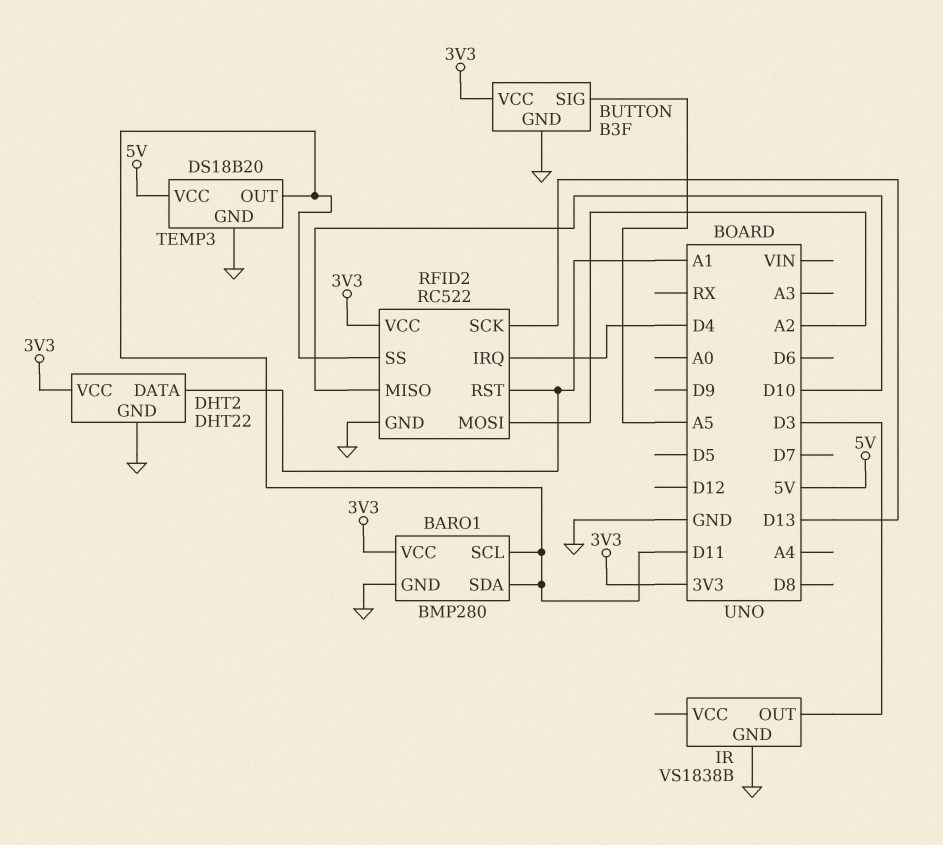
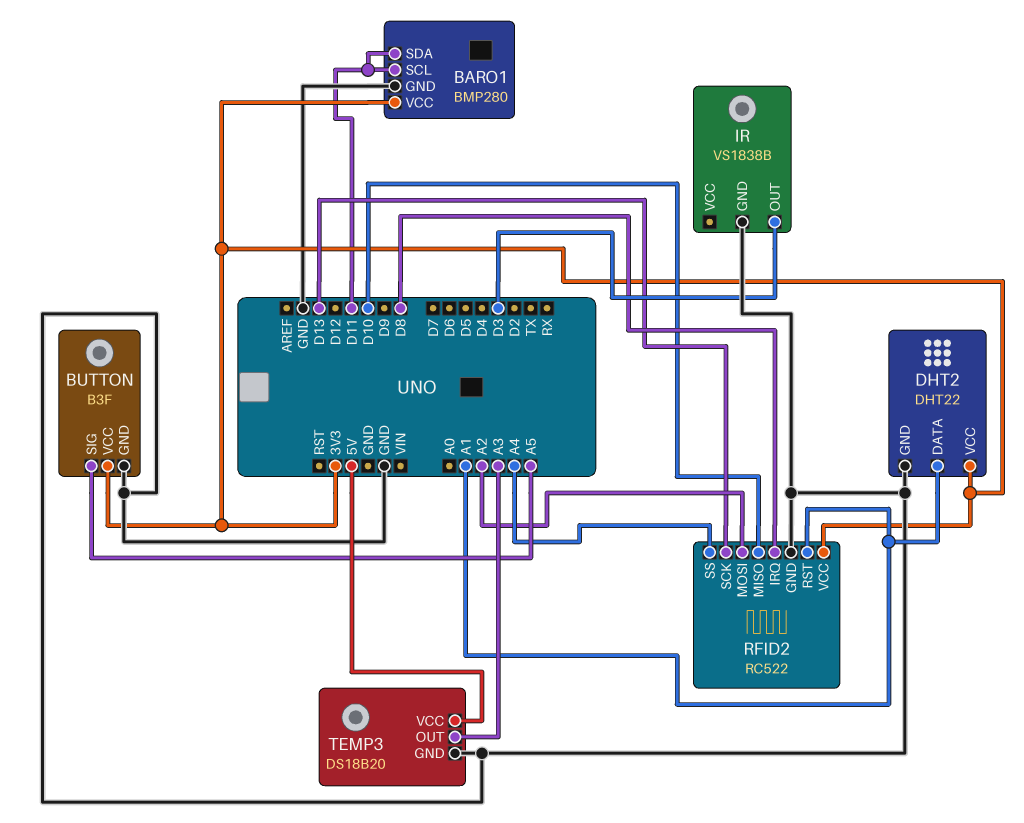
RFID2 pin IRQ: D4 -> D8
RFID2 pin SS: D11 -> A4
TEMP3 pin OUT: D11 -> A3

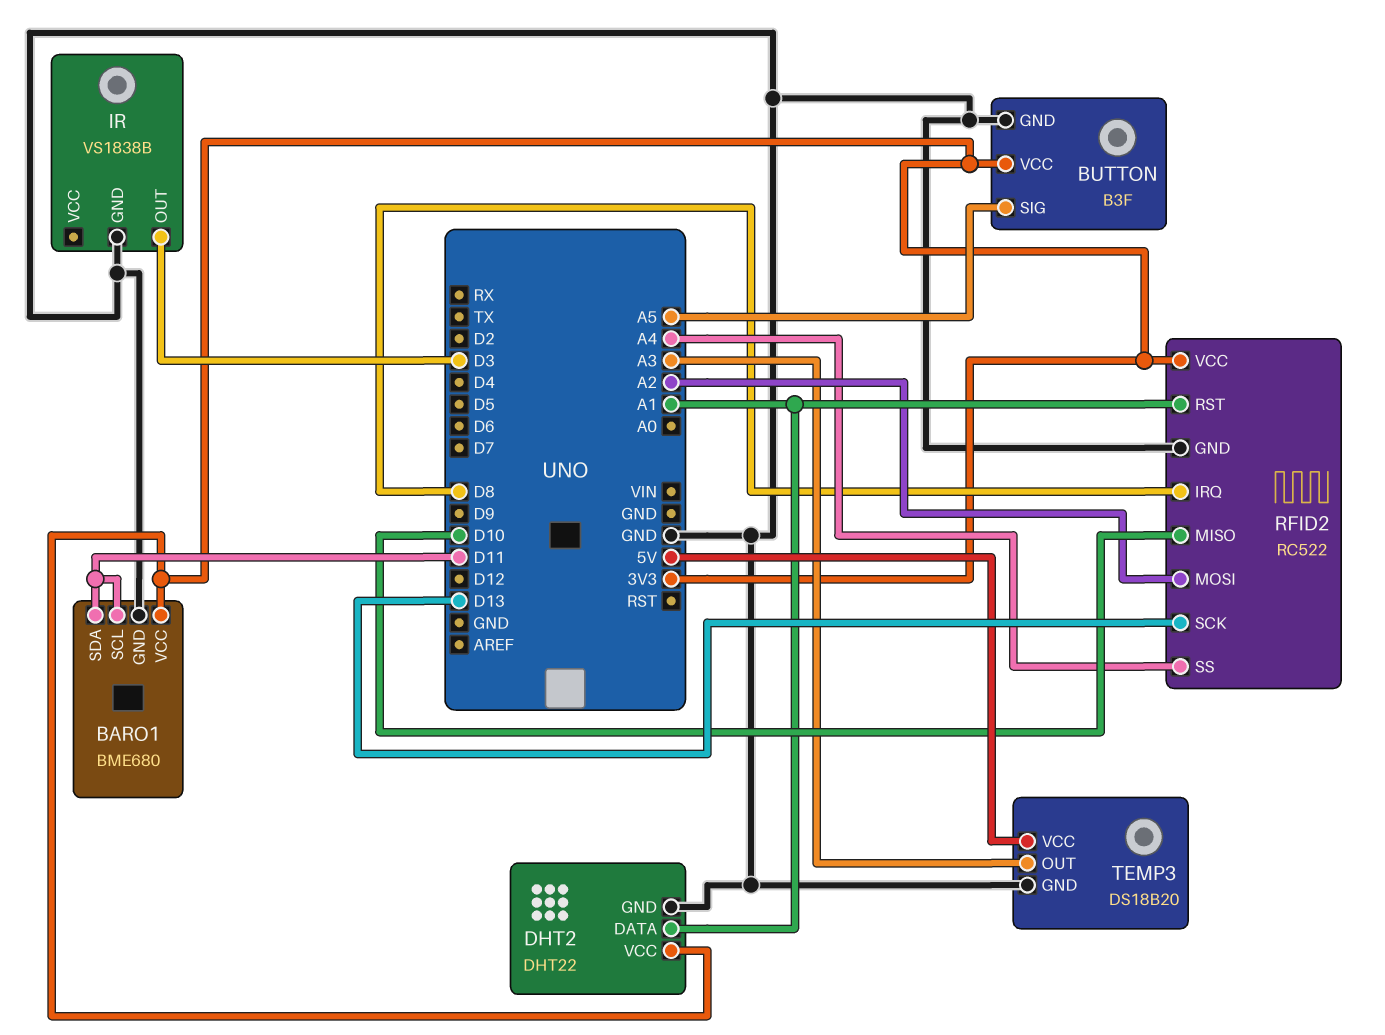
BARO1: BMP280 -> BME680

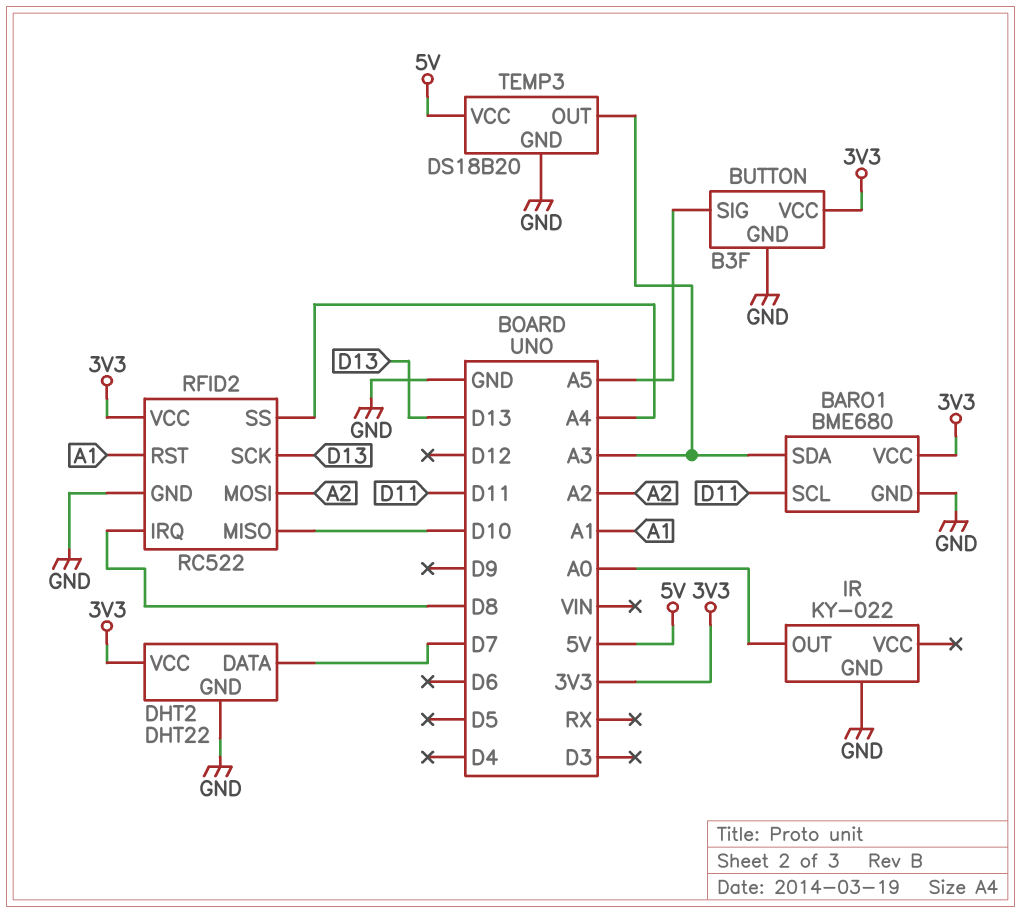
BARO1 pin SDA: D11 -> A3
DHT2 pin DATA: A1 -> D7
IR: VS1838B -> KY-022
IR pin OUT: D3 -> A0

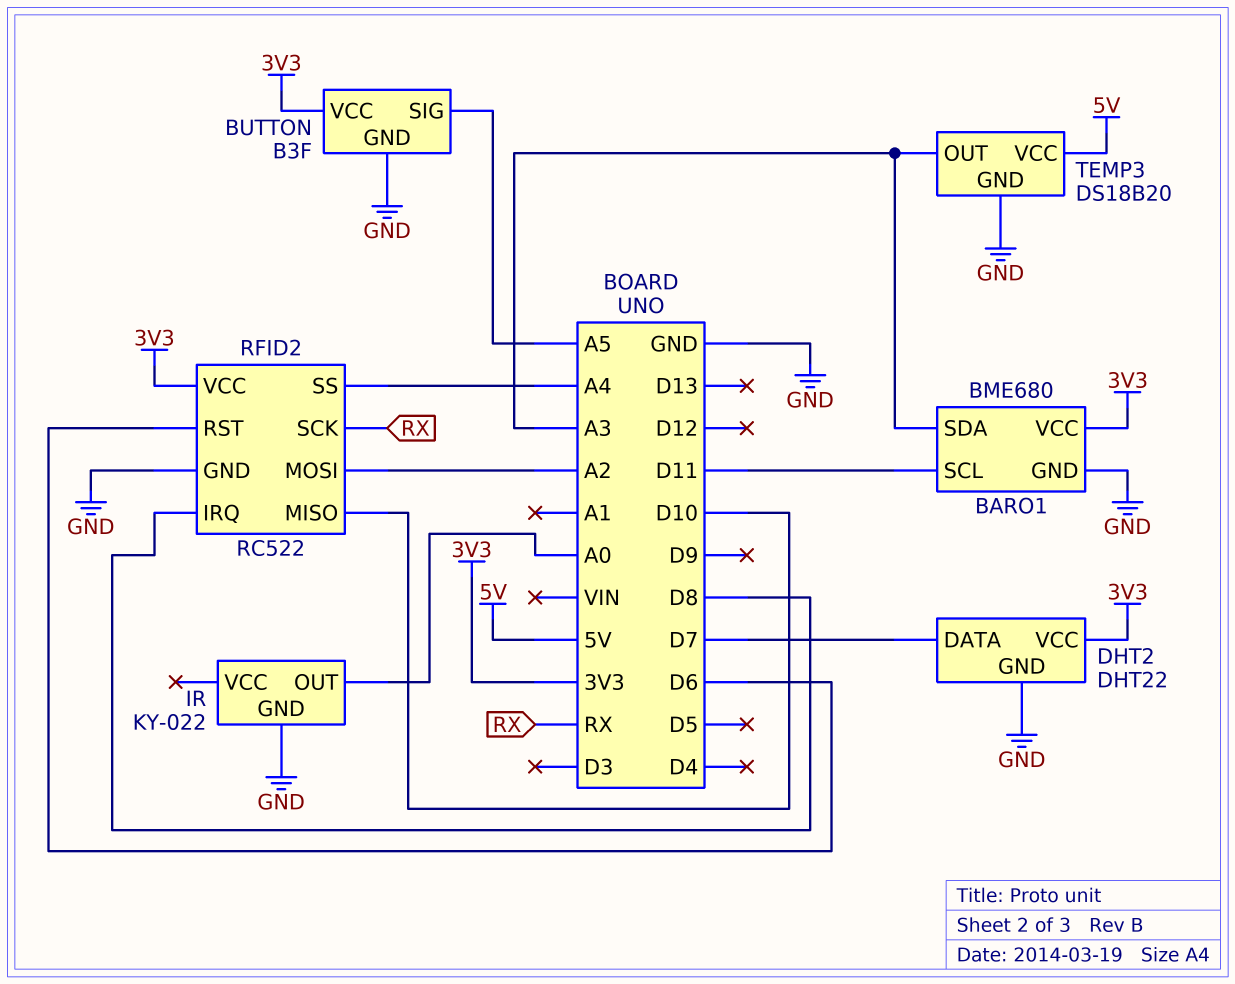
RFID2 pin RST: A1 -> D6
RFID2 pin SCK: D13 -> RX

